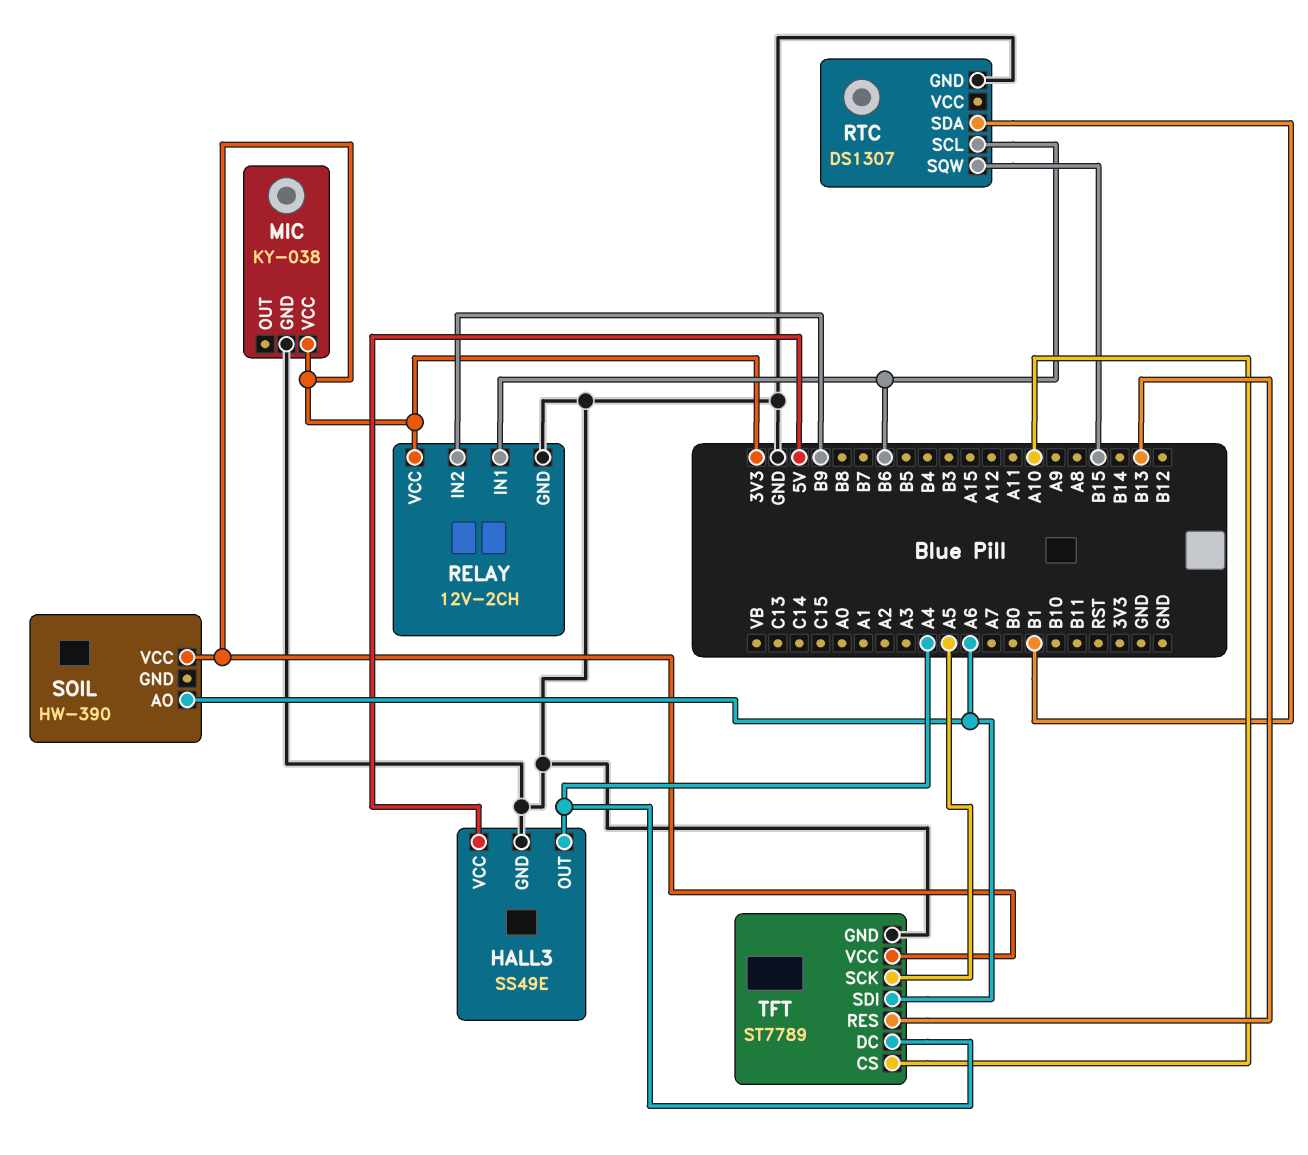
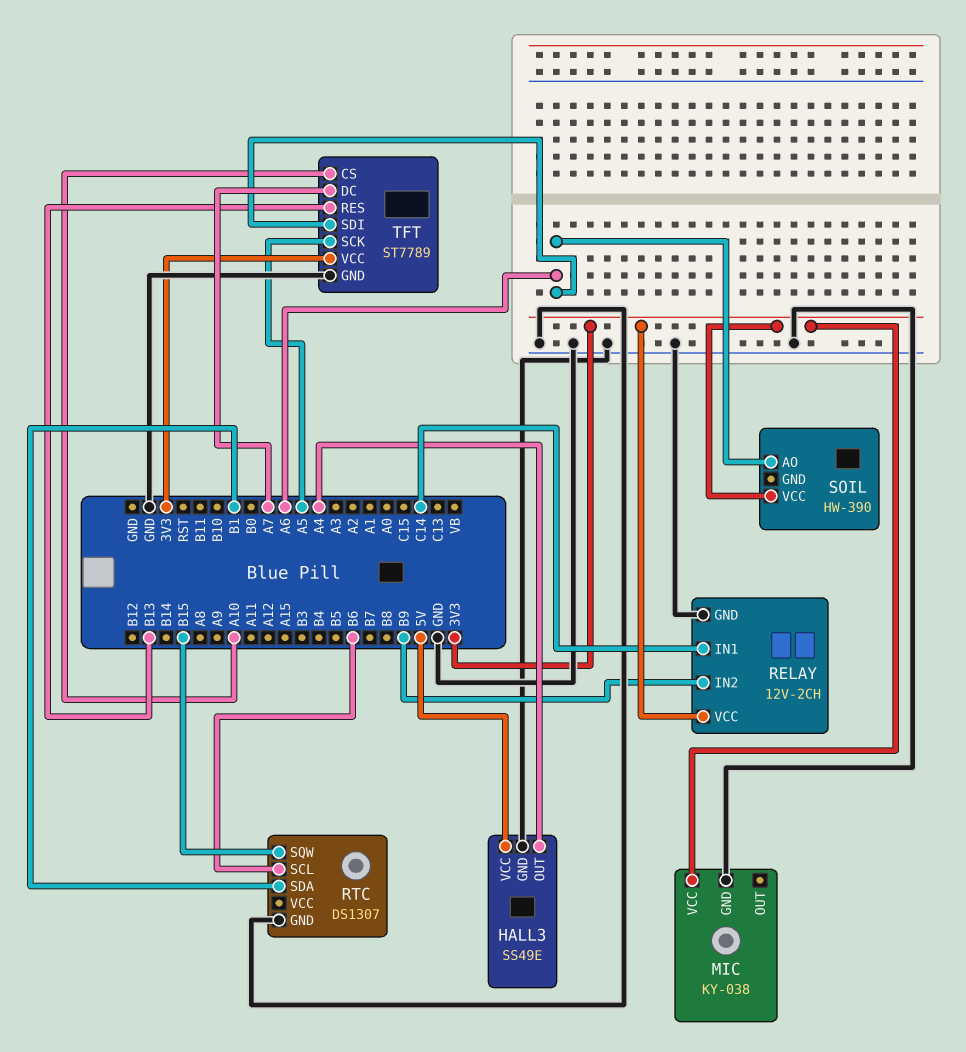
RELAY pin IN1: B6 -> C14
TFT pin DC: A4 -> A7

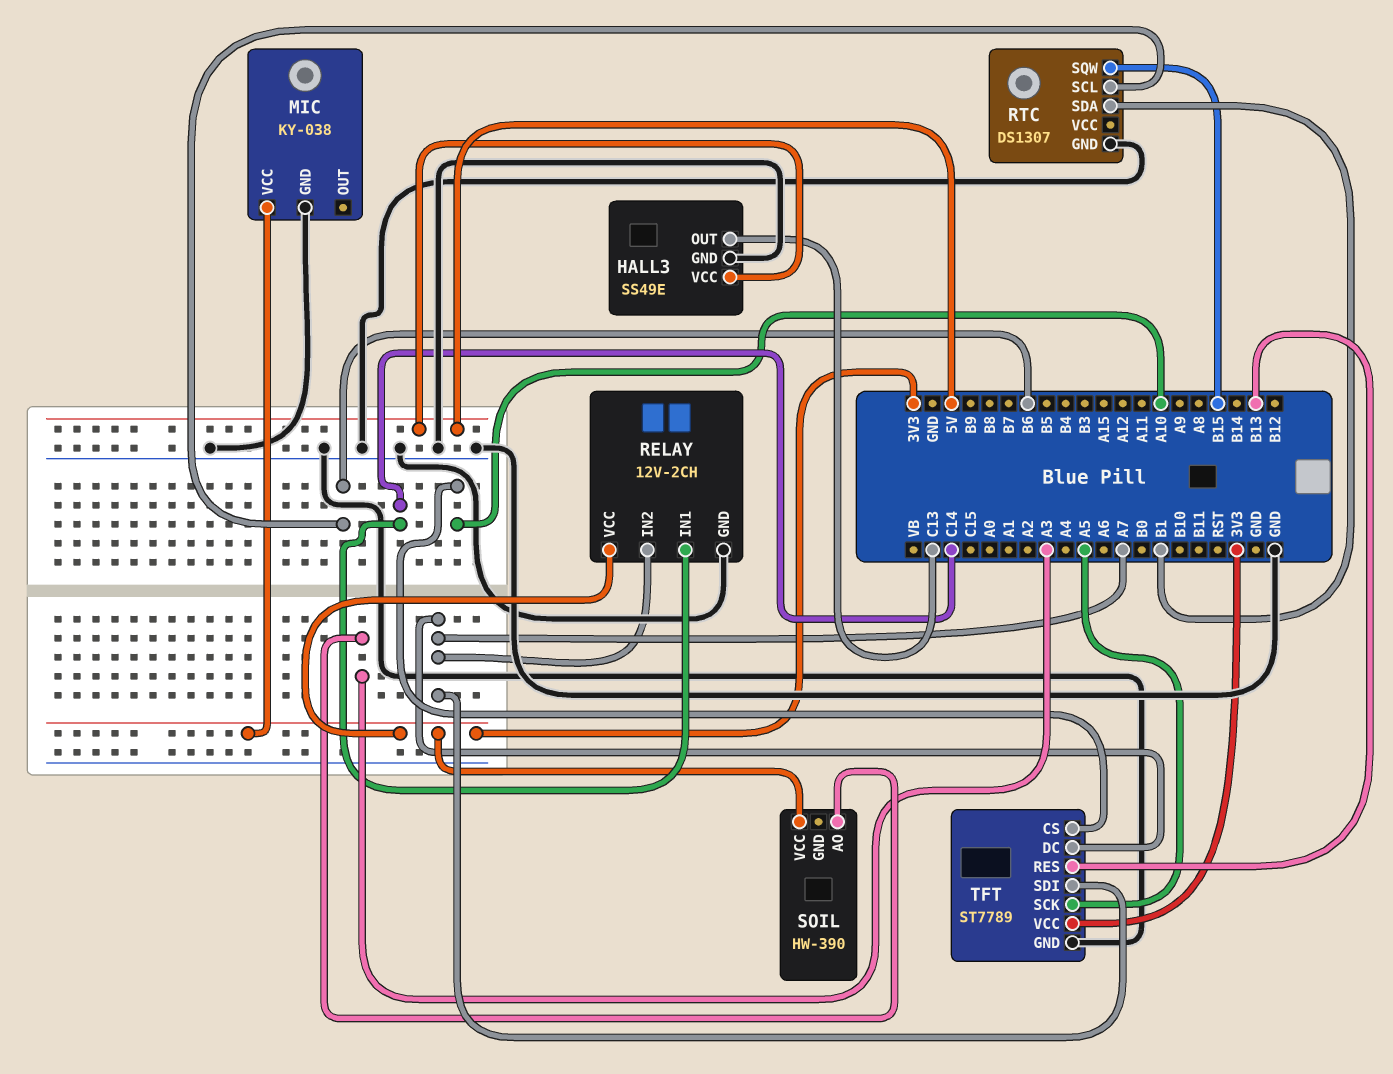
HALL3 pin OUT: A4 -> C13
RELAY pin IN2: B9 -> A7
SOIL pin AO: A6 -> A3
TFT pin SDI: A6 -> A7

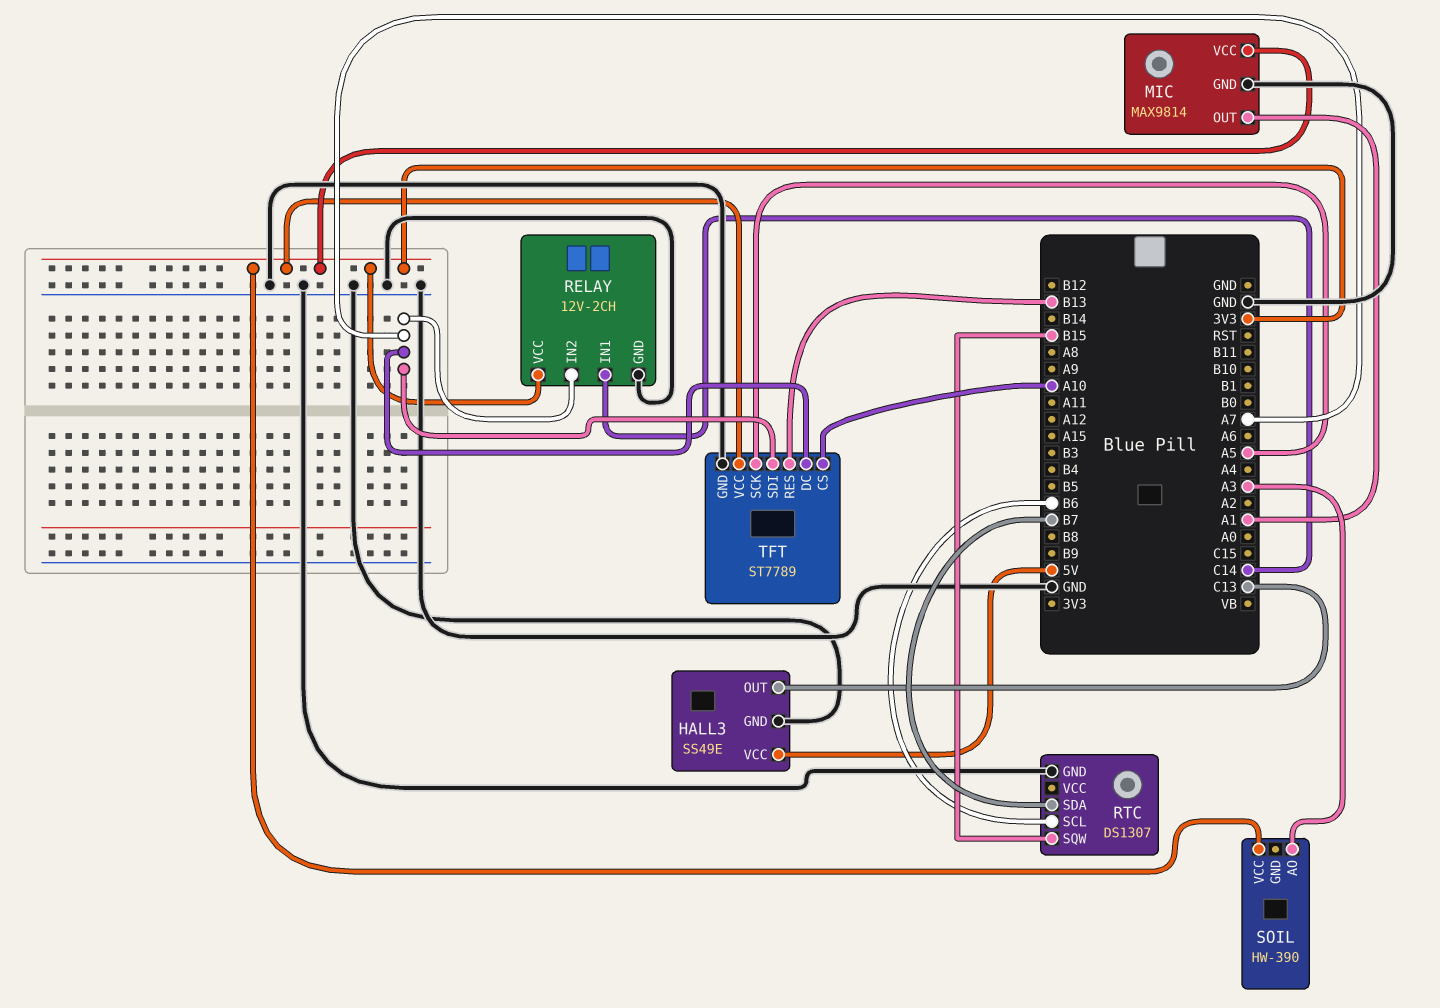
MIC: KY-038 -> MAX9814
MIC pin OUT: none -> A1
RTC pin SDA: B1 -> B7

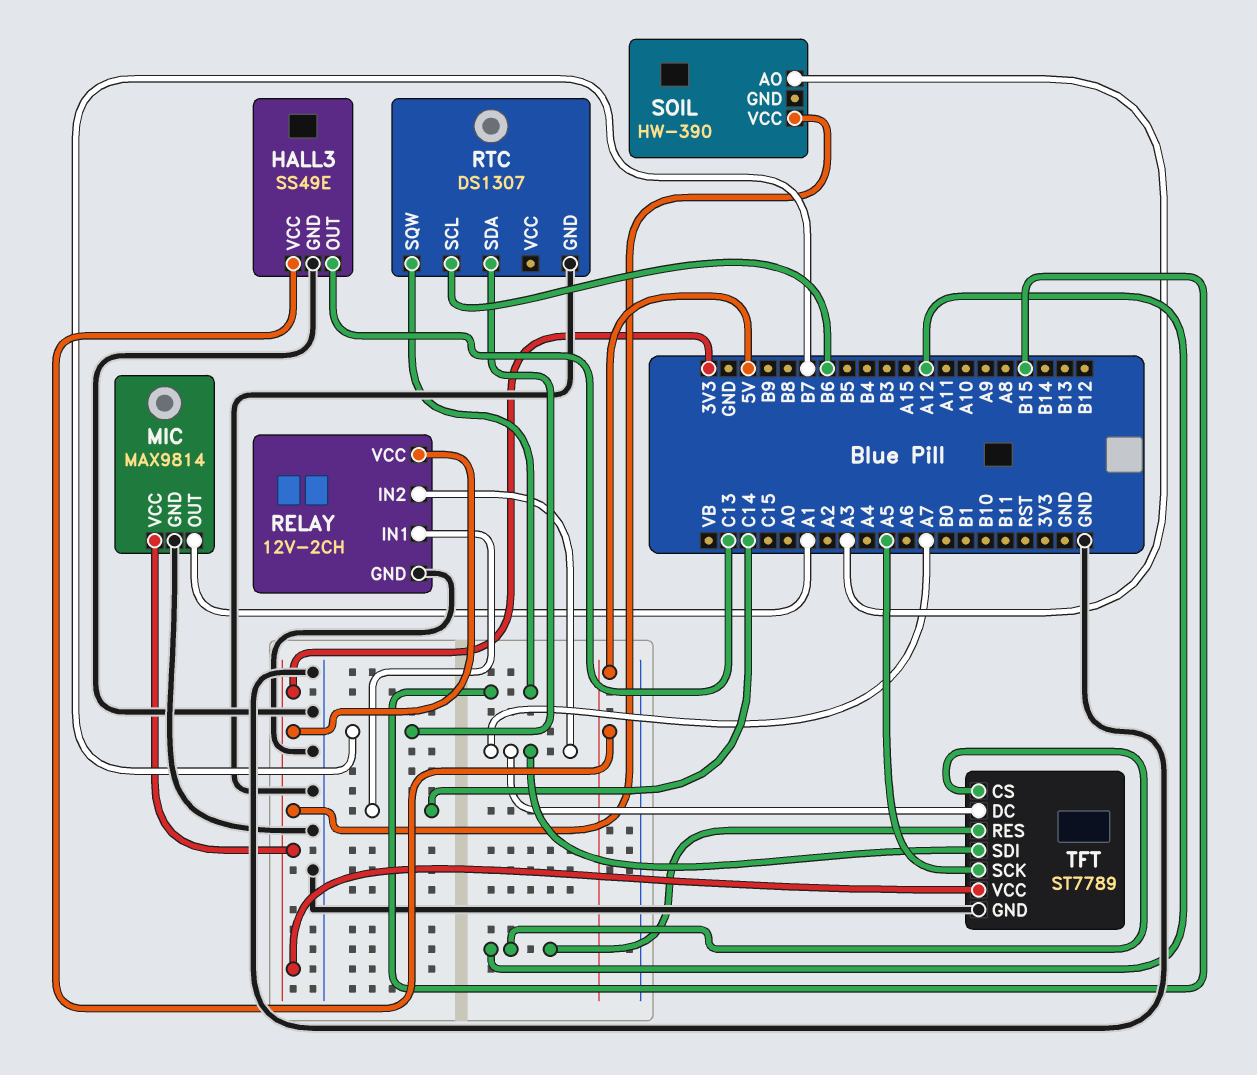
TFT pin CS: A10 -> A12
TFT pin RES: B13 -> A12

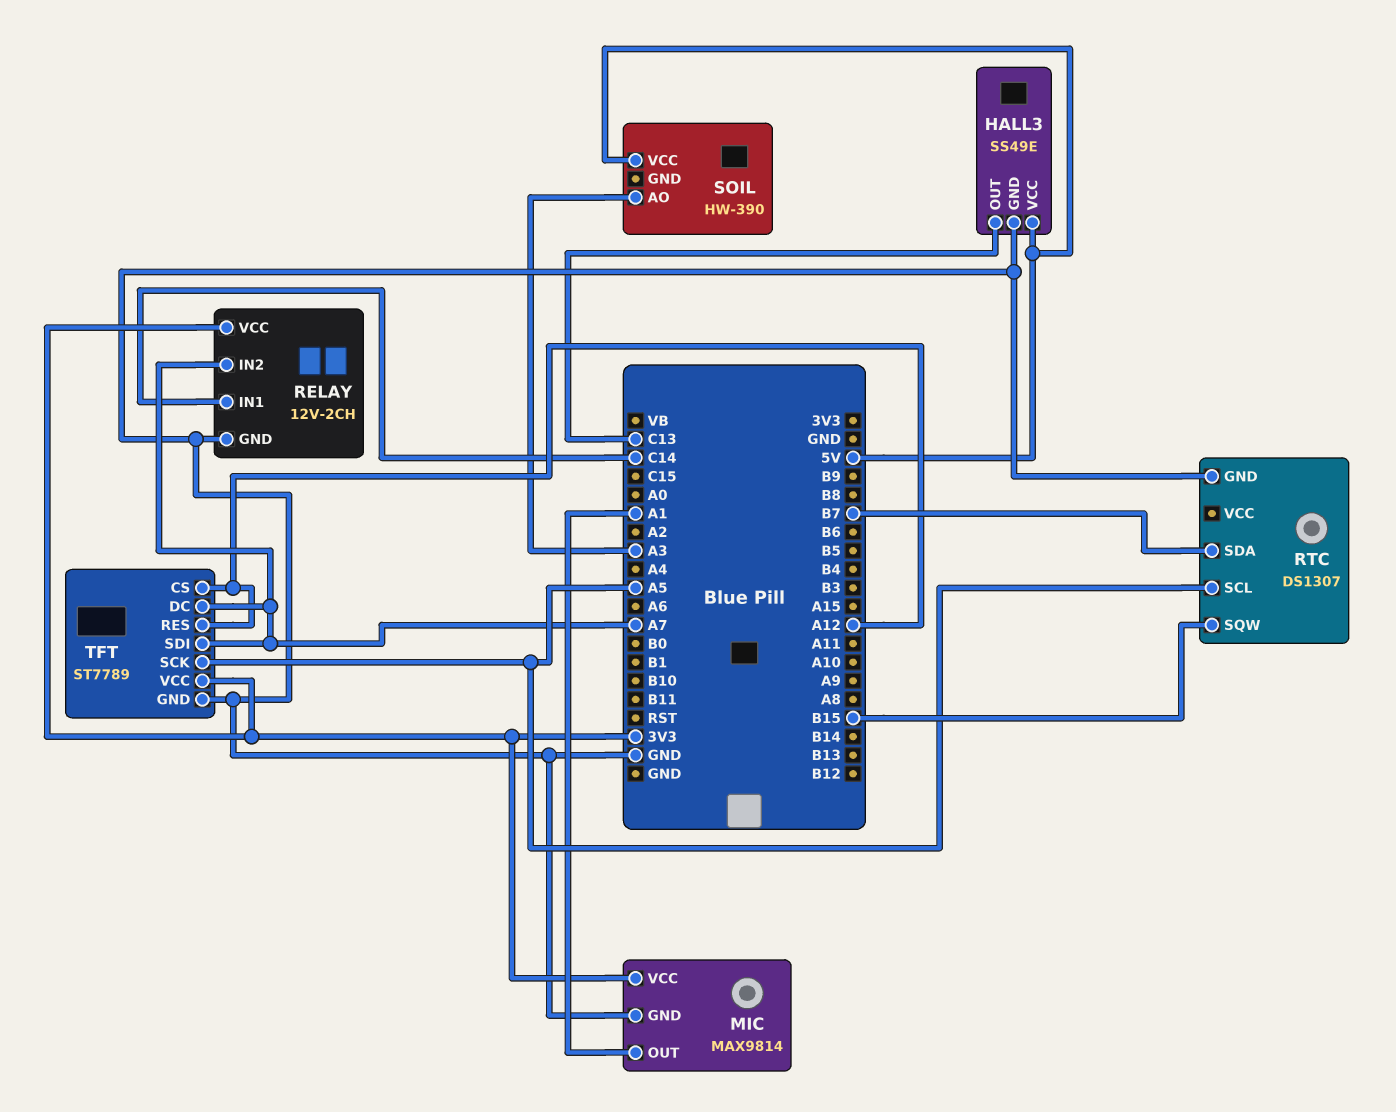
RTC pin SCL: B6 -> A5
SOIL pin VCC: 3V3 -> 5V

